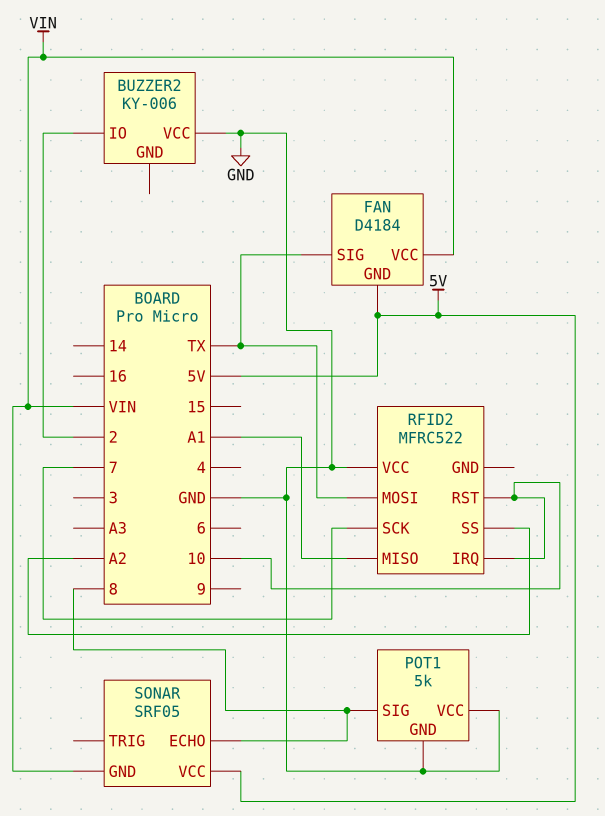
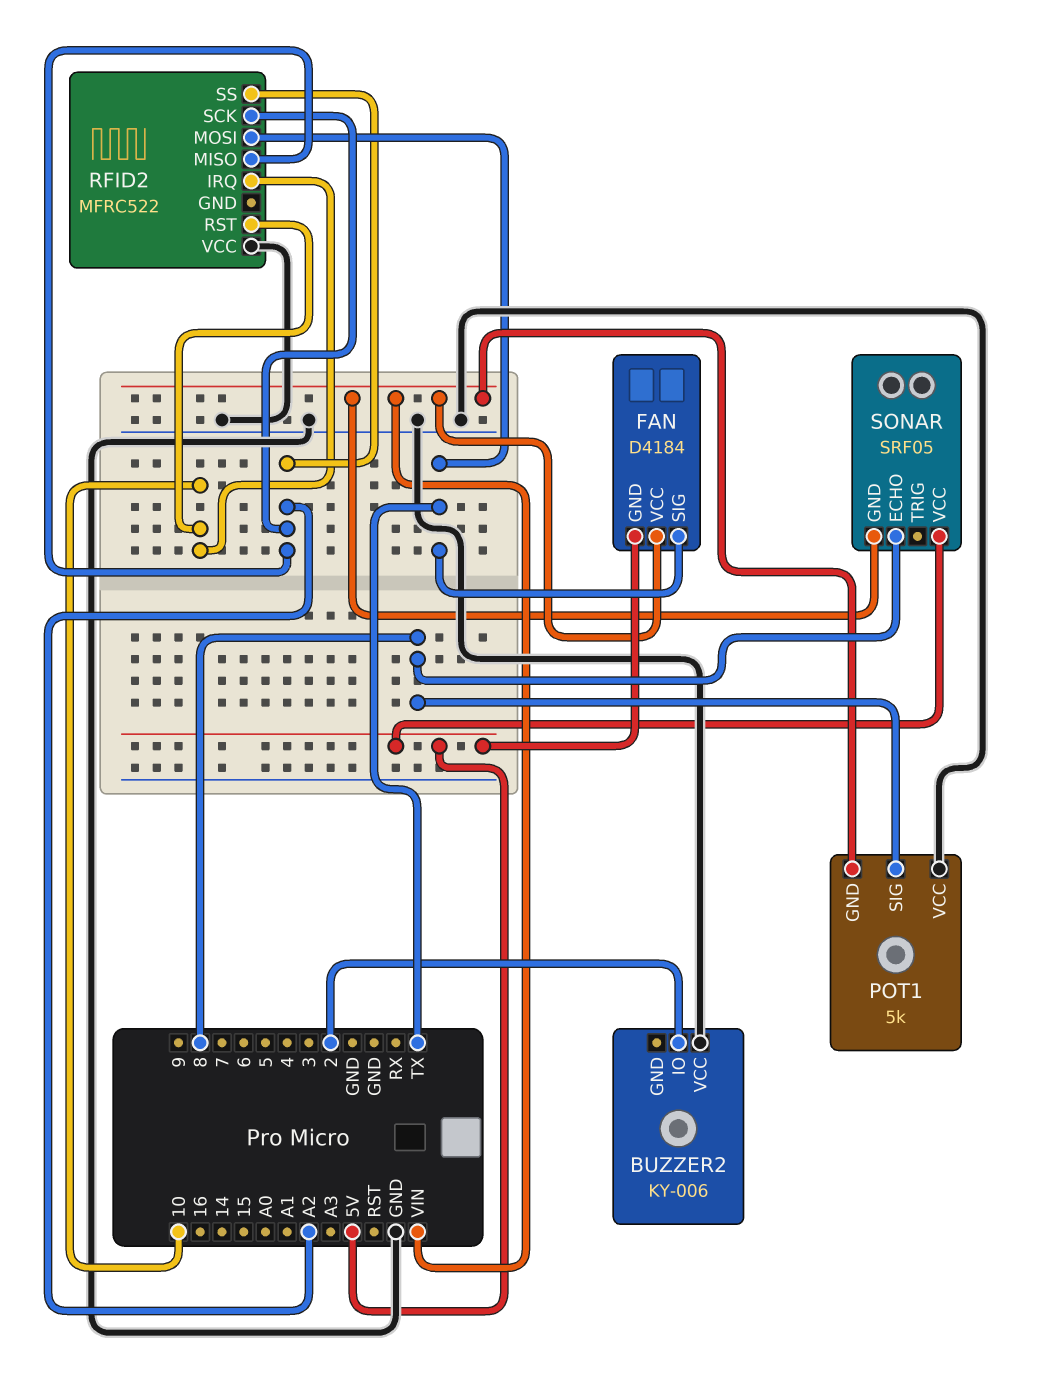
POT1 pin GND: GND -> VIN
RFID2 pin MISO: A1 -> A2
RFID2 pin SCK: 7 -> A2

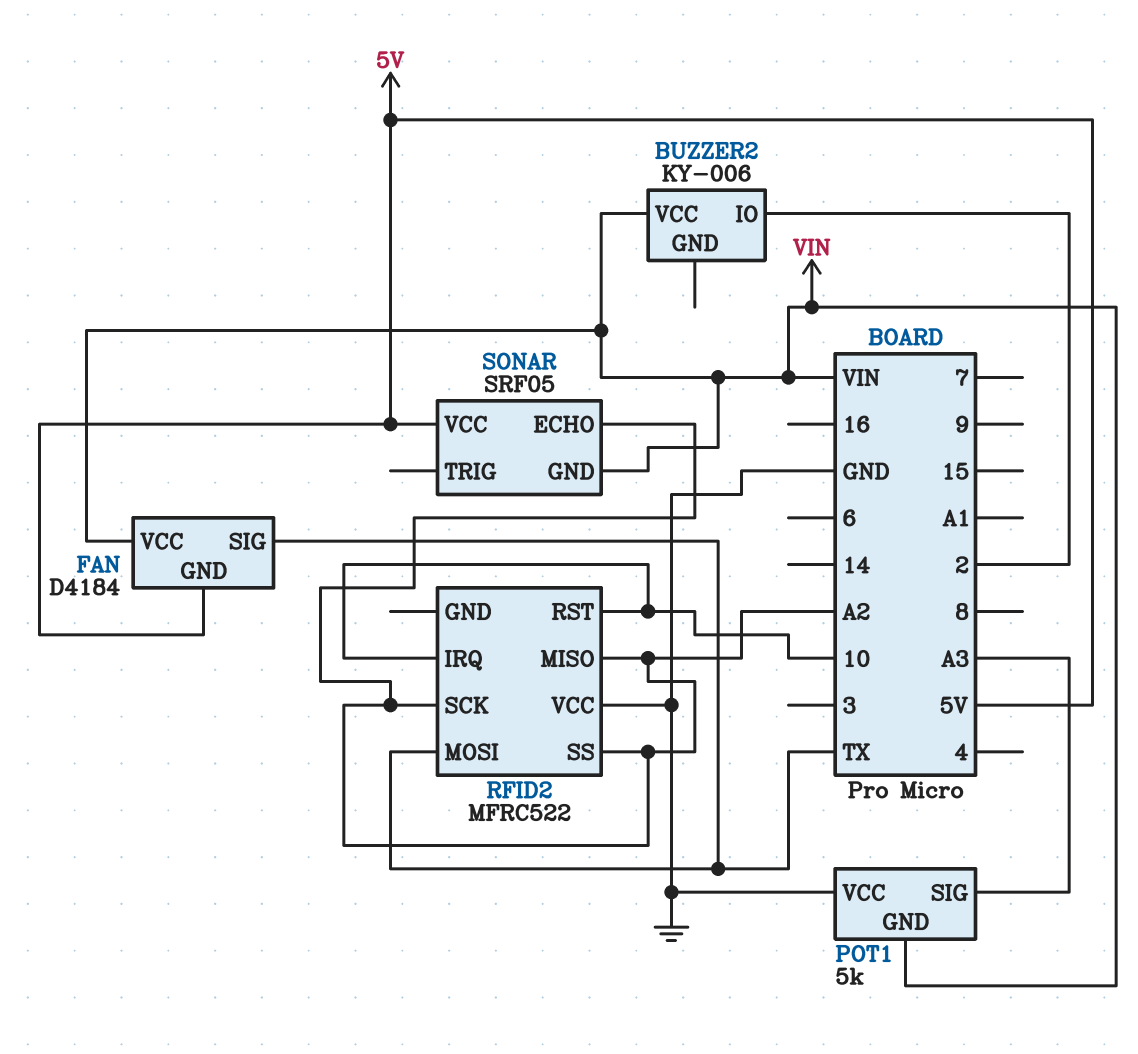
BUZZER2 pin VCC: GND -> VIN
POT1 pin SIG: 8 -> A3
SONAR pin ECHO: 8 -> A2

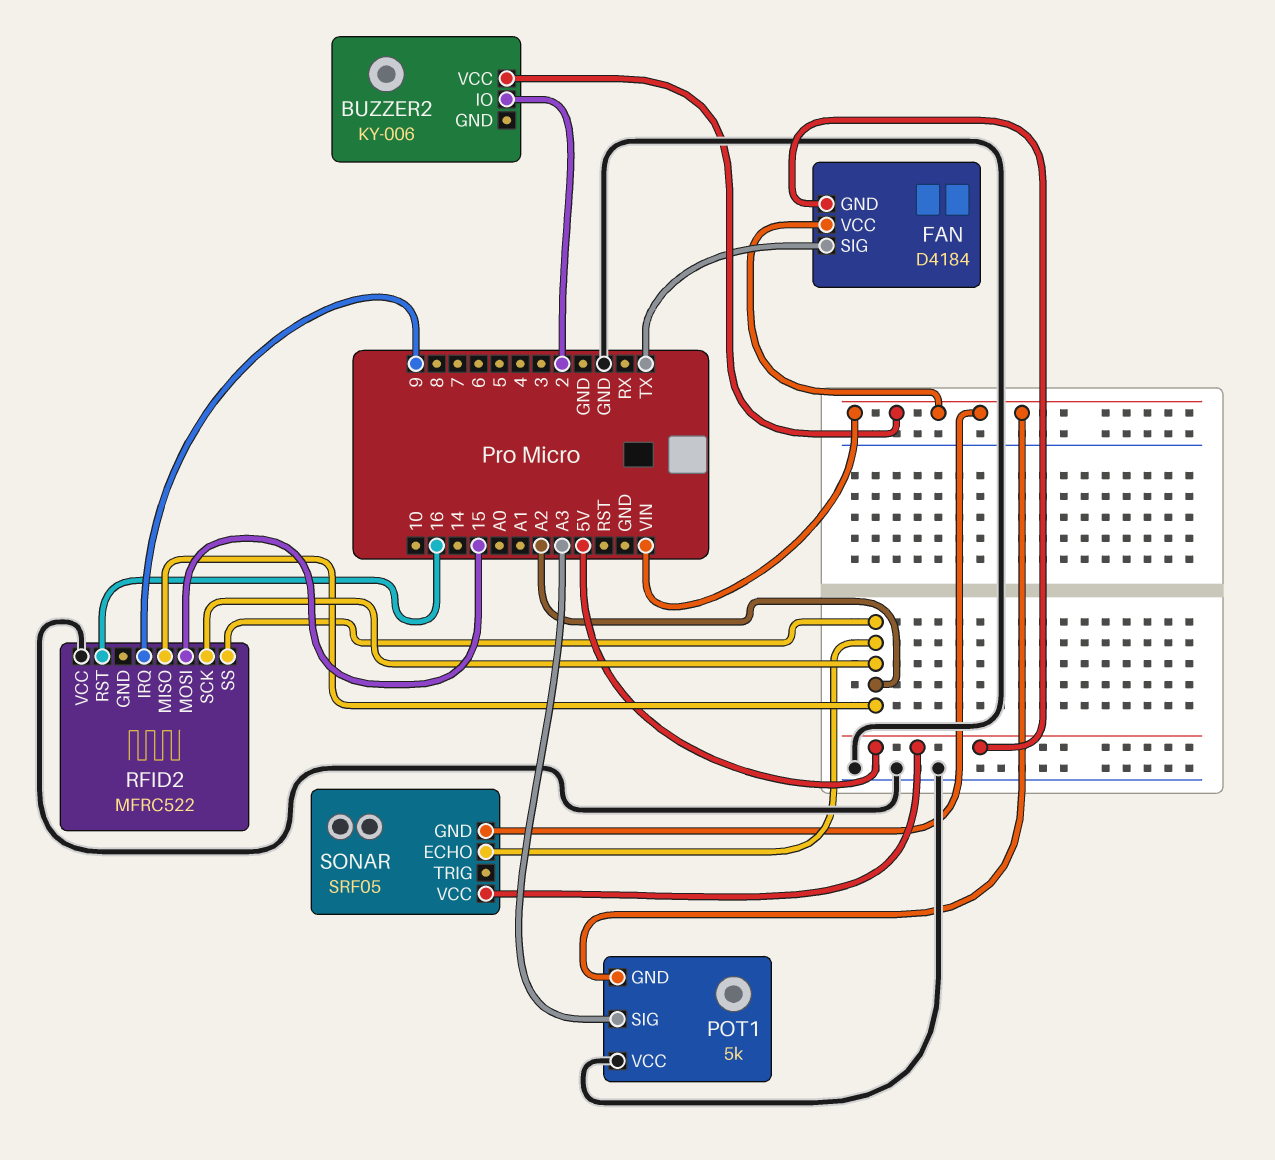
RFID2 pin IRQ: 10 -> 9
RFID2 pin MOSI: TX -> 15
RFID2 pin RST: 10 -> 16

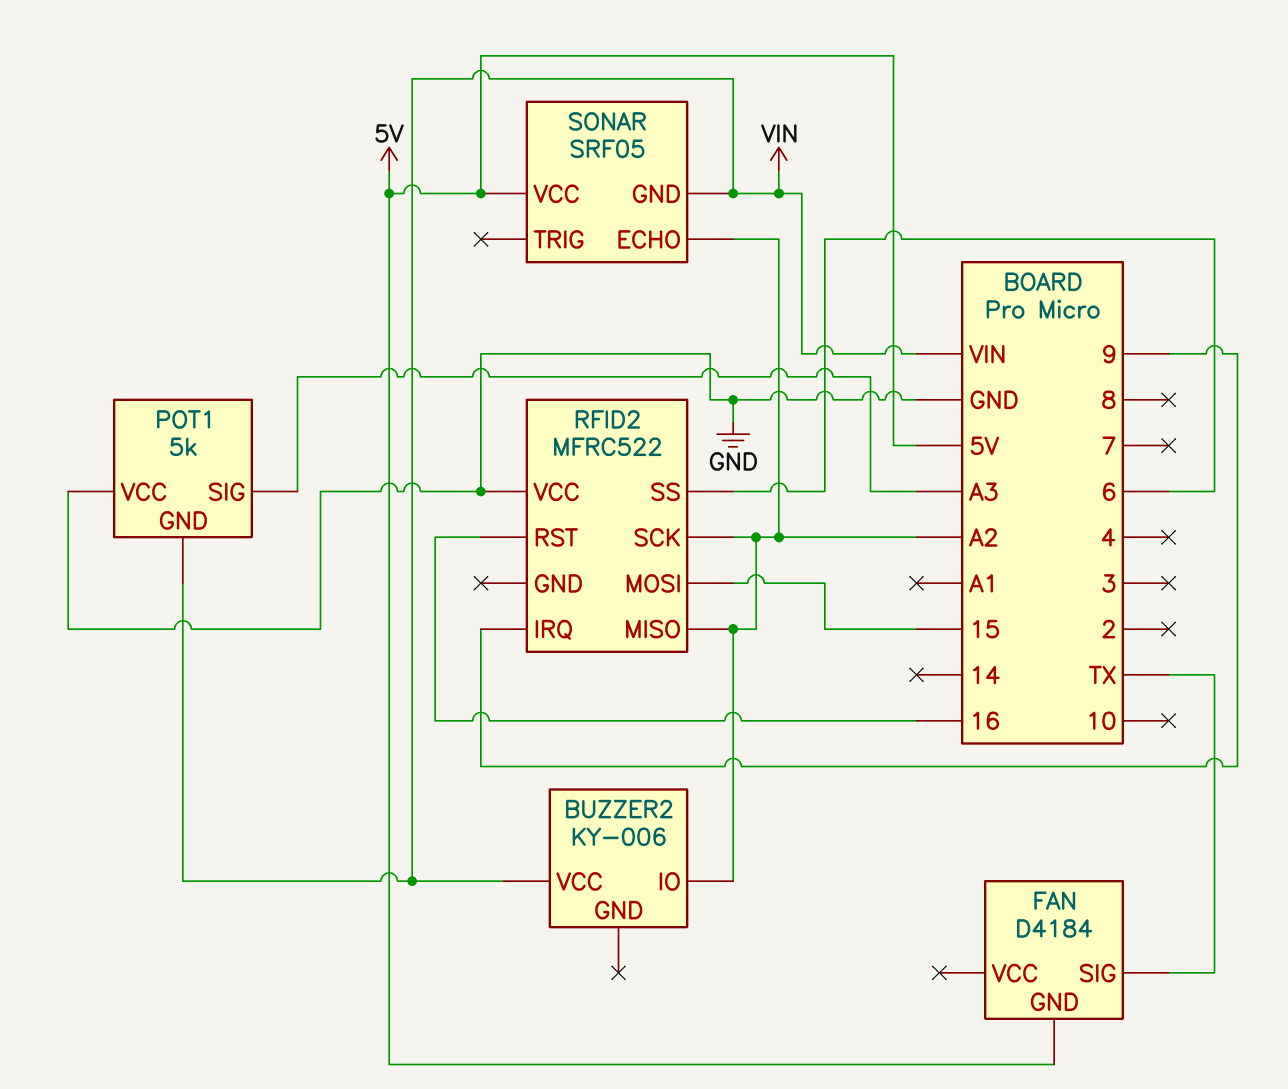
BUZZER2 pin IO: 2 -> A2
FAN pin VCC: VIN -> none
RFID2 pin SS: A2 -> 6

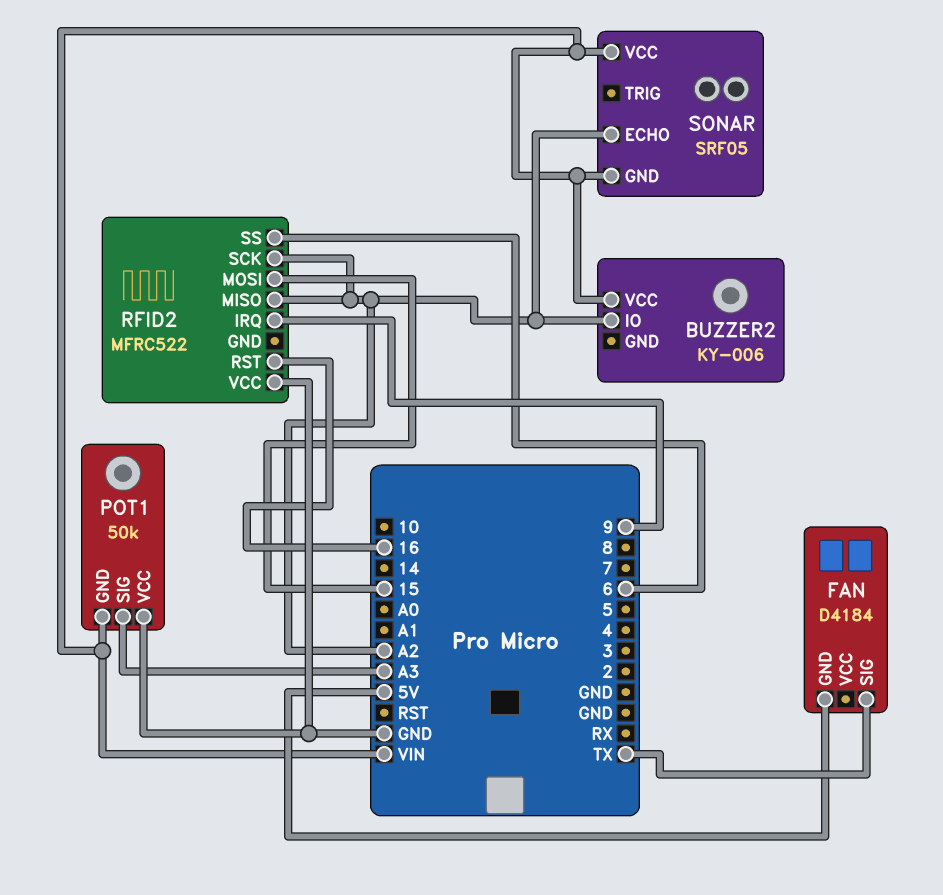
POT1: 5k -> 50k
SONAR pin VCC: 5V -> VIN

